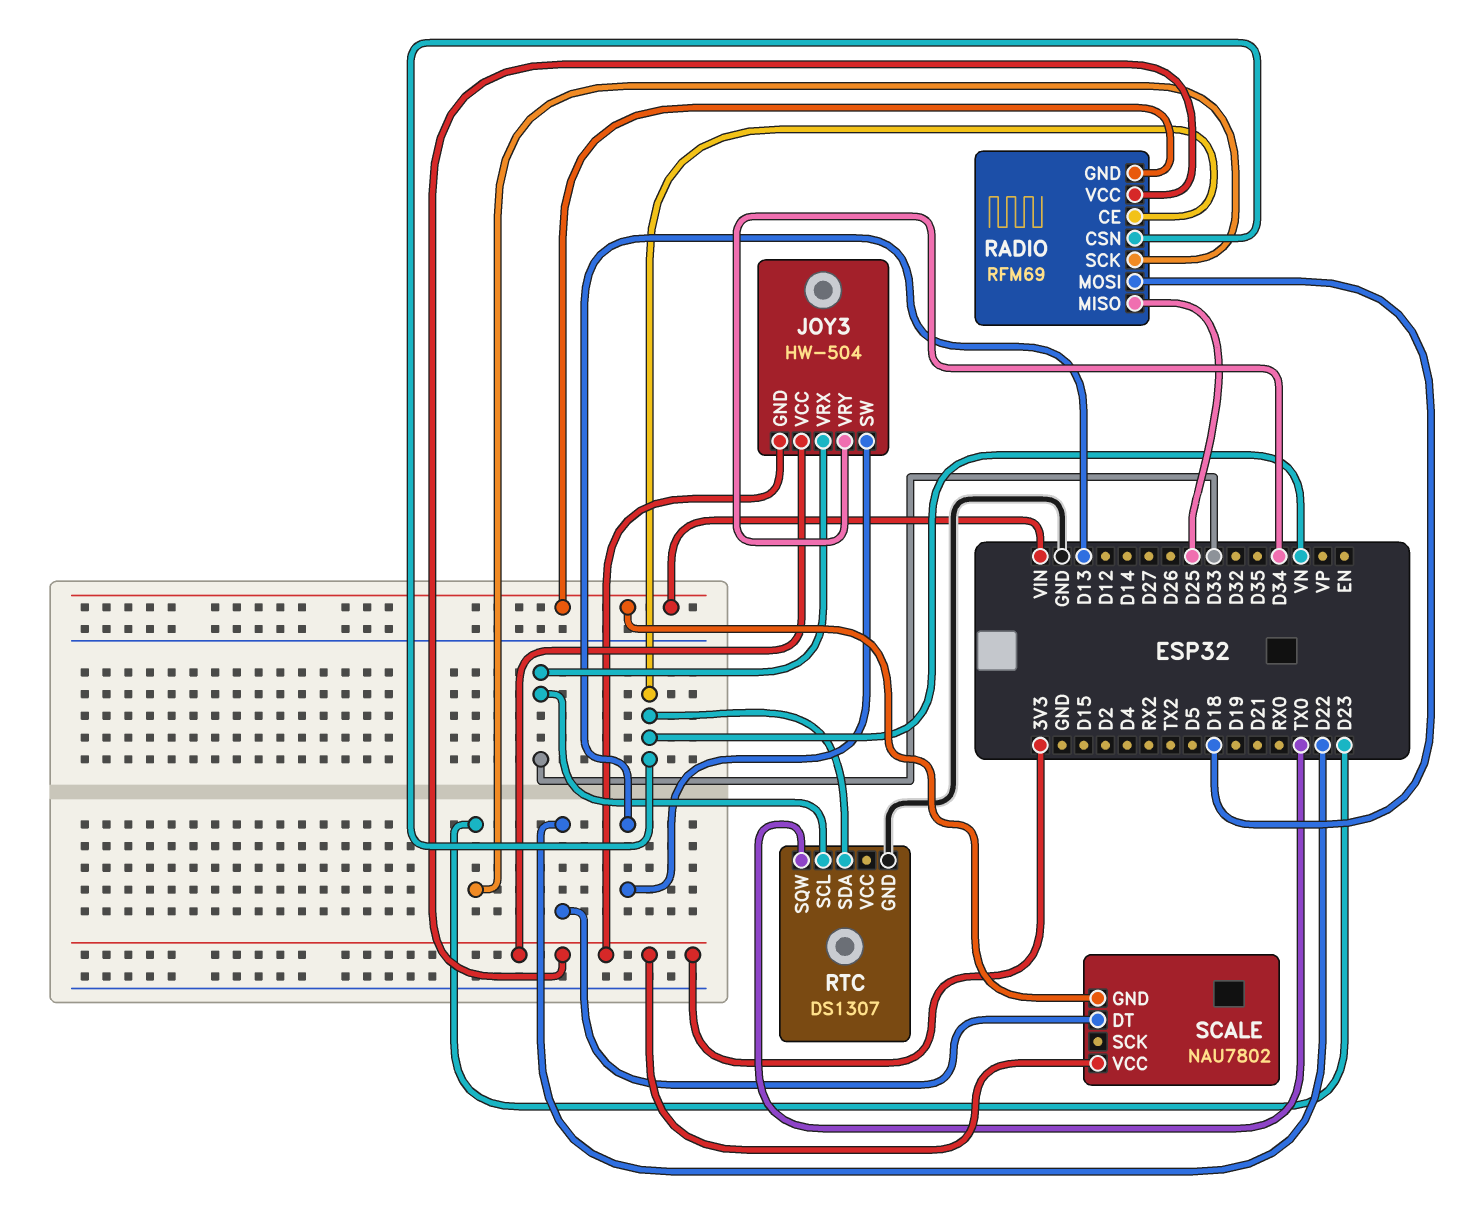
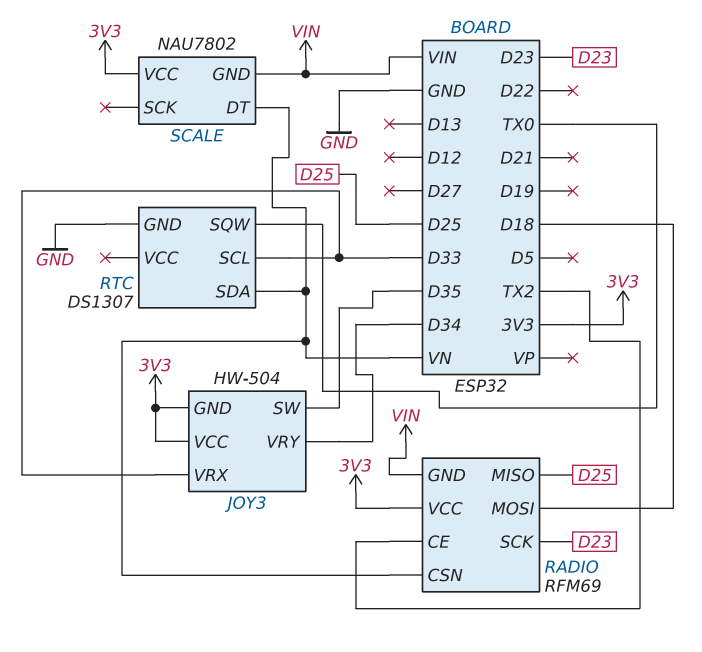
JOY3 pin SW: D13 -> D35
RADIO pin CE: VN -> TX2
SCALE pin DT: D22 -> VN

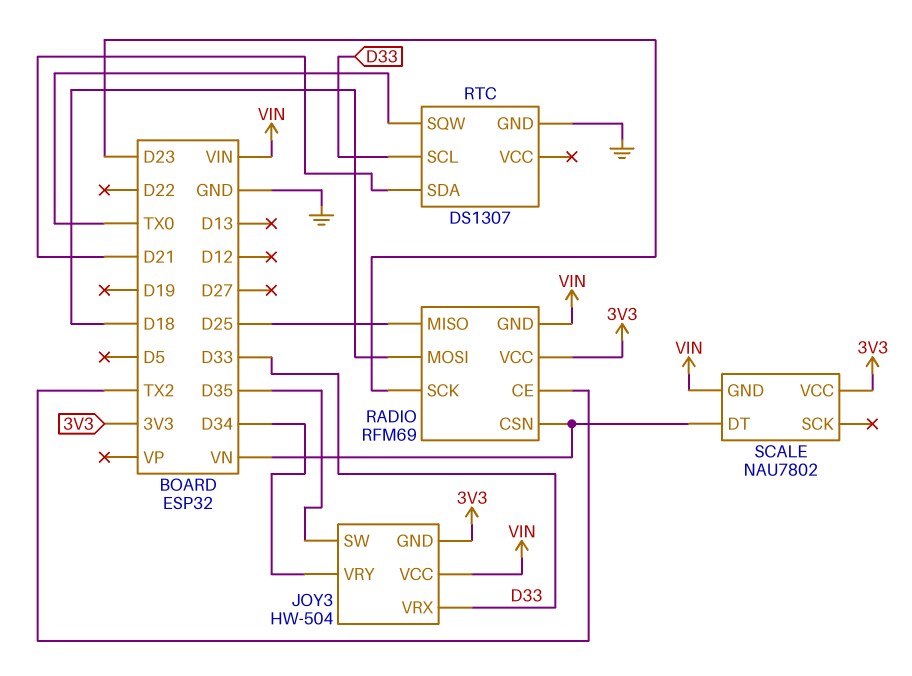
JOY3 pin VCC: 3V3 -> VIN
RTC pin SDA: VN -> D21

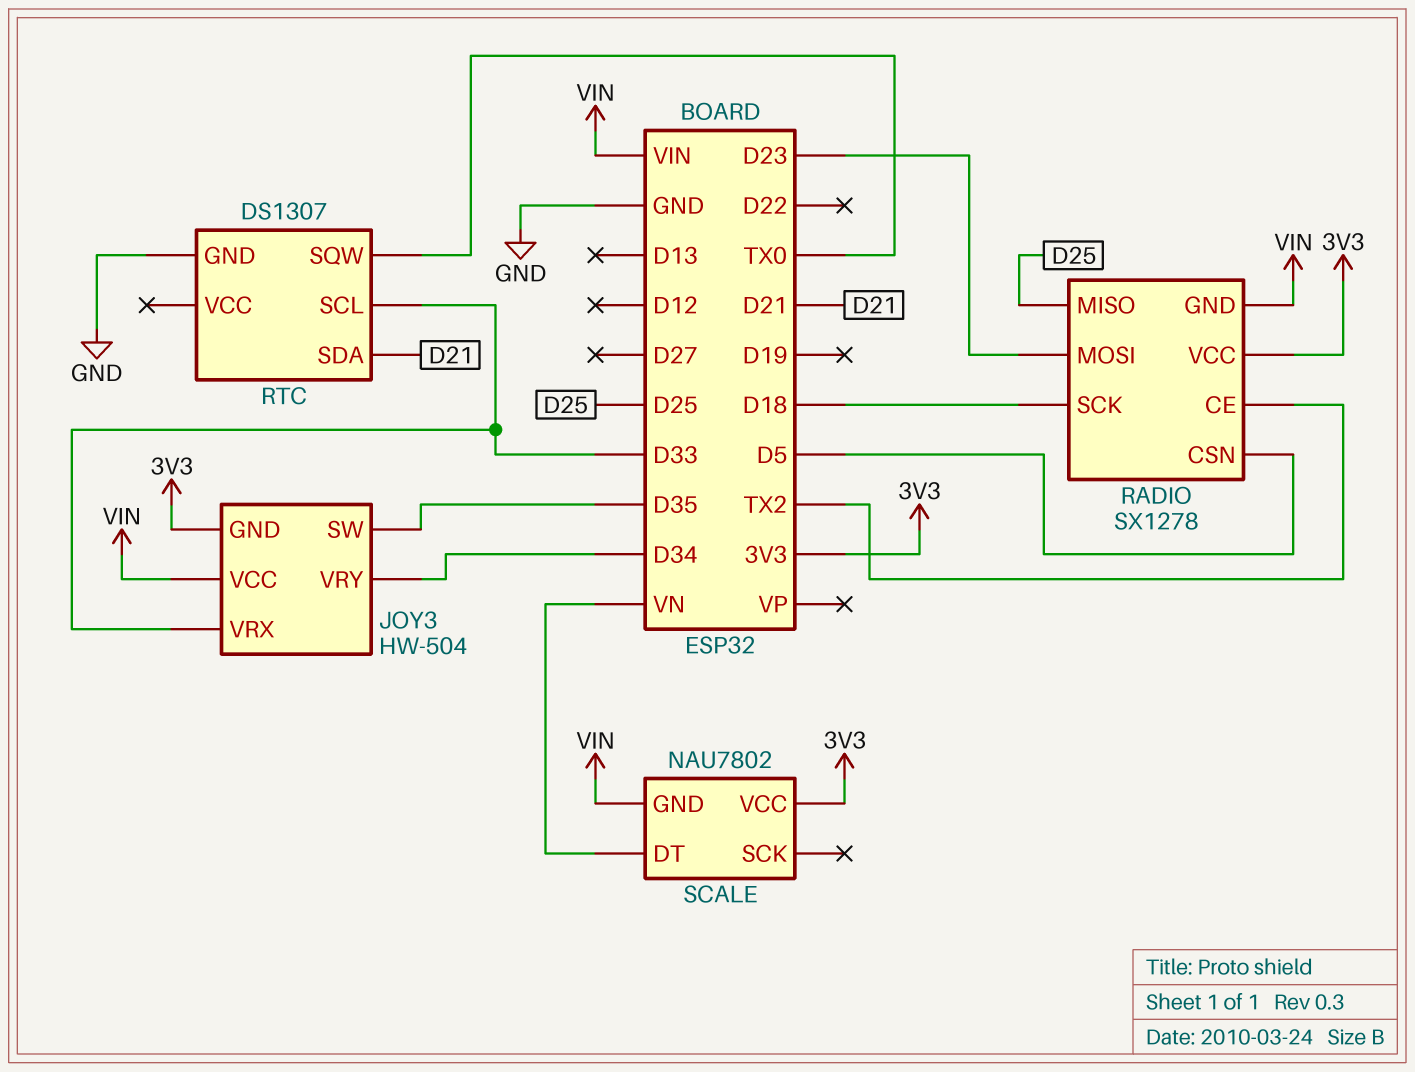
RADIO: RFM69 -> SX1278
RADIO pin CSN: VN -> D5
RADIO pin MOSI: D18 -> D23
RADIO pin SCK: D23 -> D18

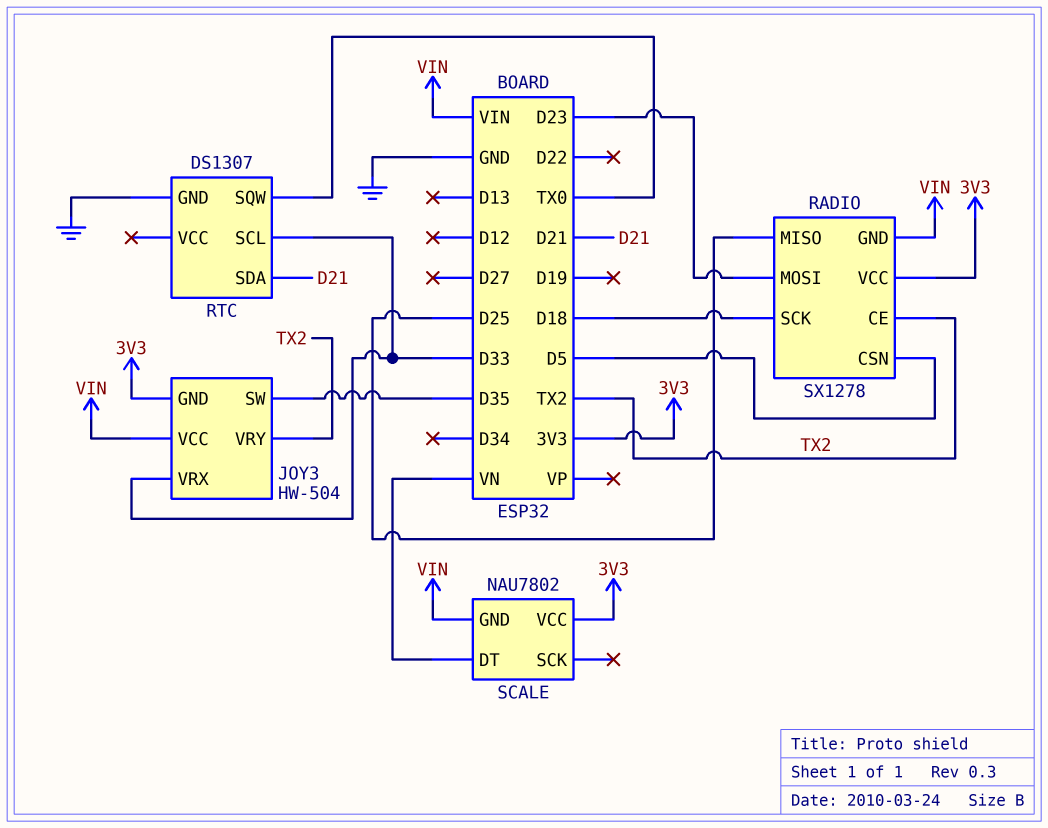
JOY3 pin VRY: D34 -> TX2

